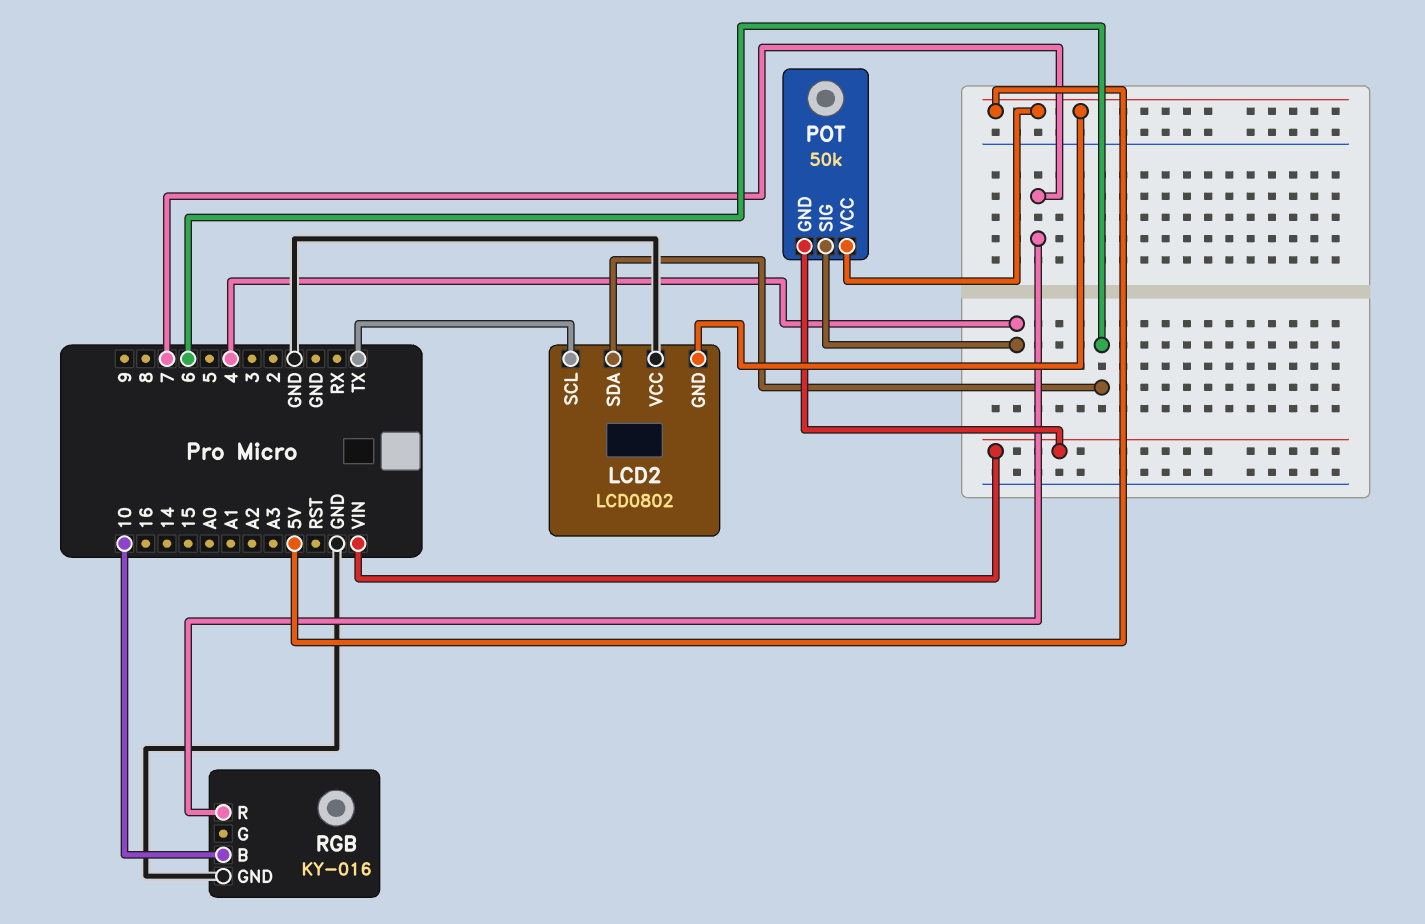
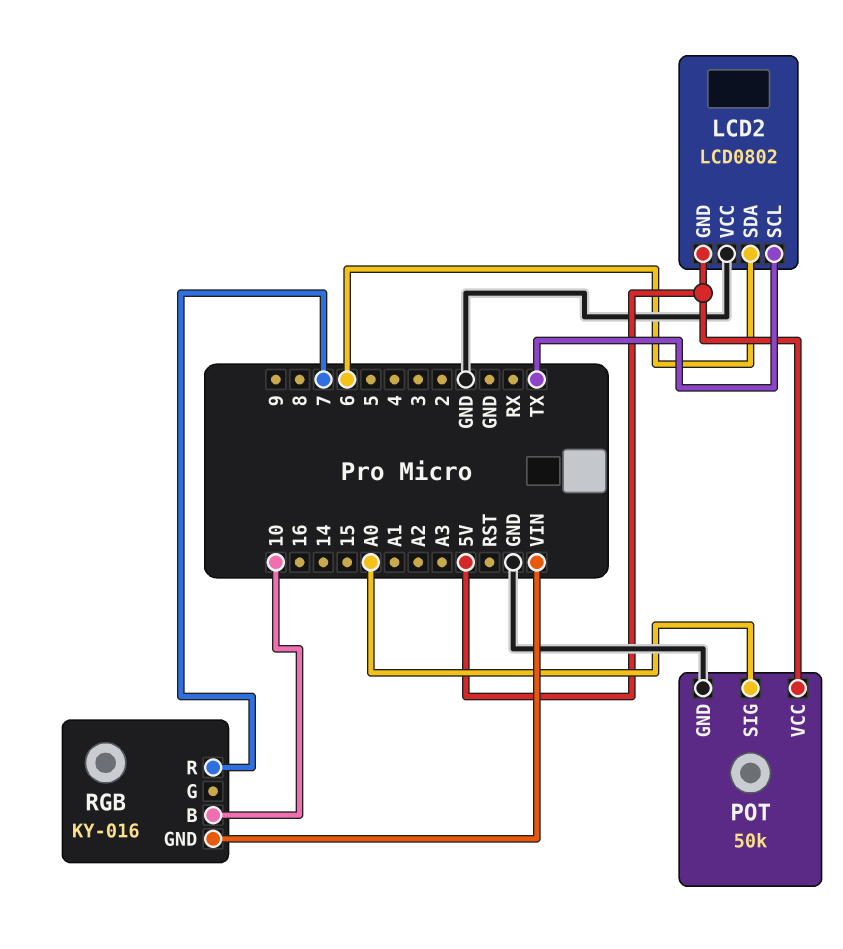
POT pin GND: VIN -> GND
POT pin SIG: 4 -> A0
RGB pin GND: GND -> VIN

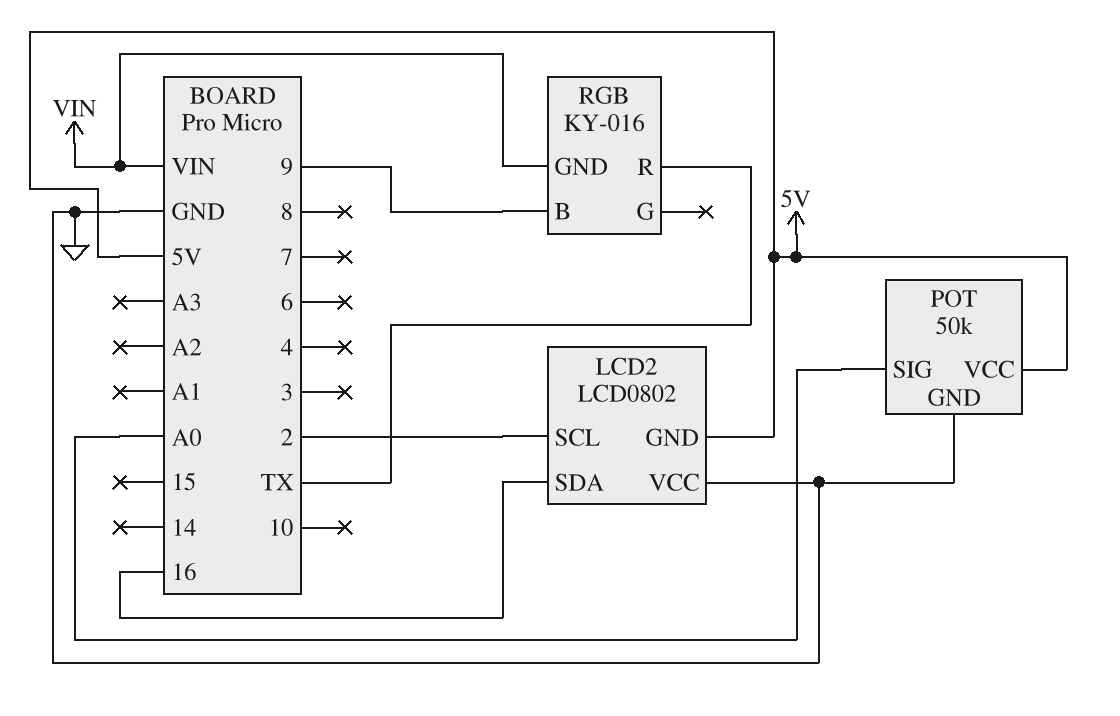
LCD2 pin SCL: TX -> 2
LCD2 pin SDA: 6 -> 16
RGB pin B: 10 -> 9
RGB pin R: 7 -> TX

